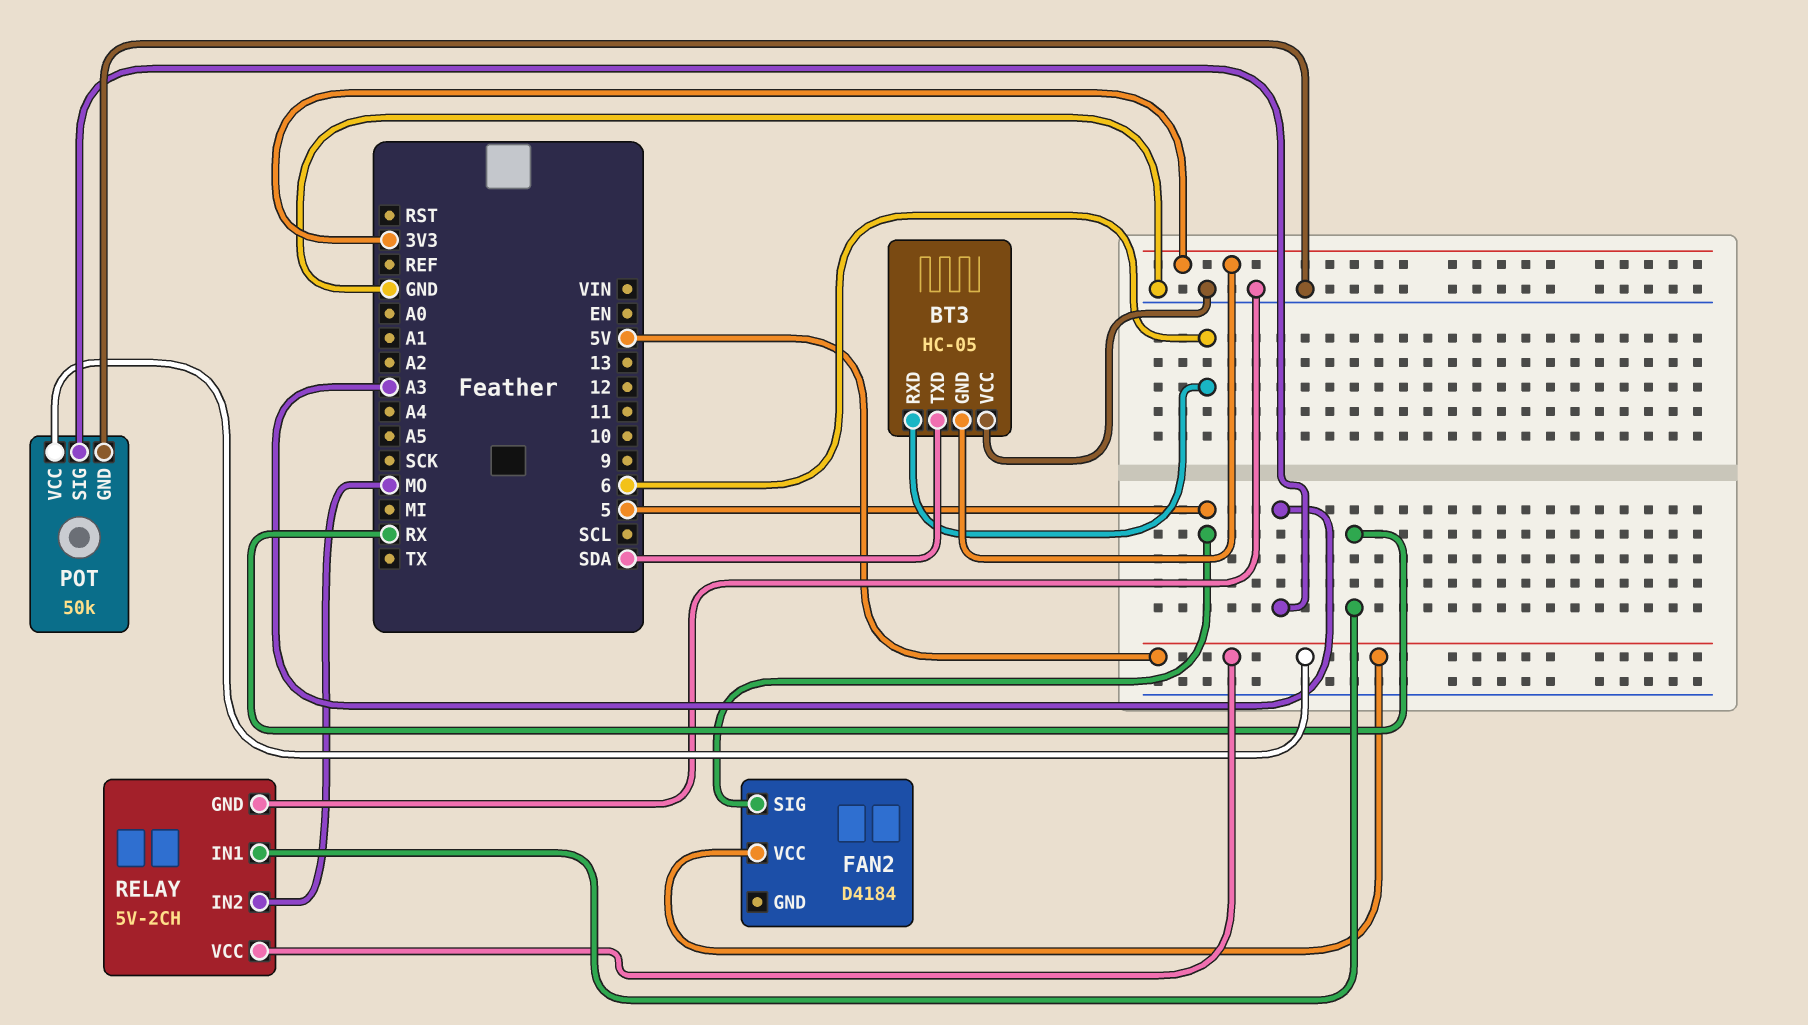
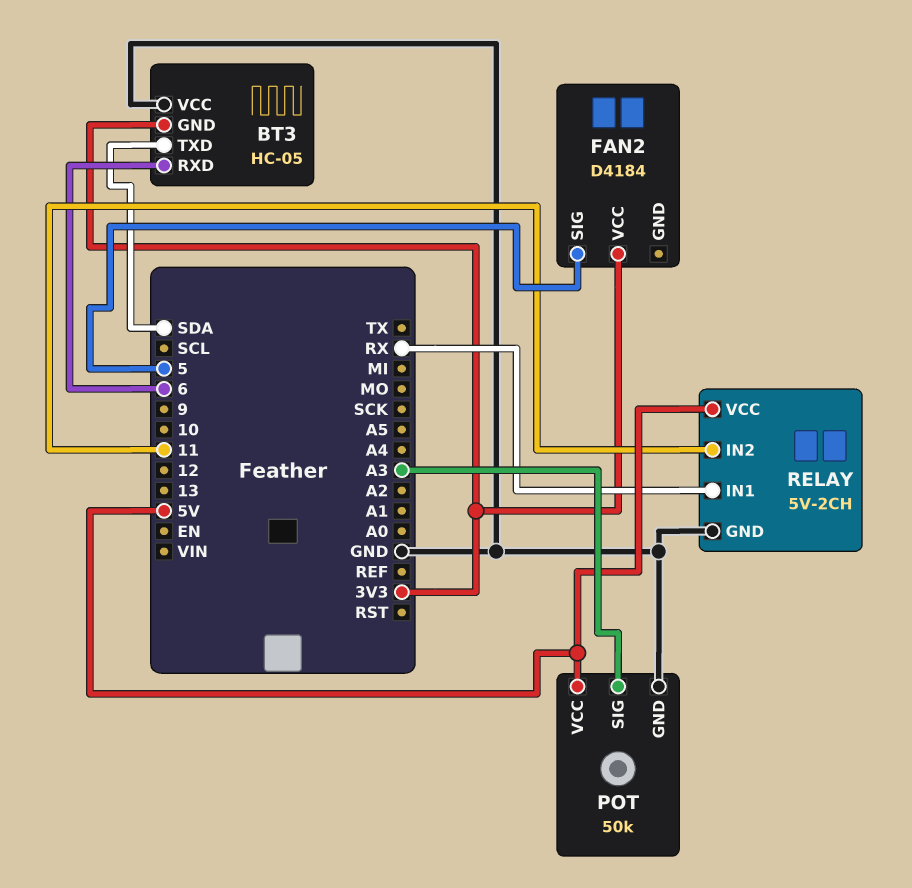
FAN2 pin VCC: 5V -> 3V3
RELAY pin IN2: MO -> 11

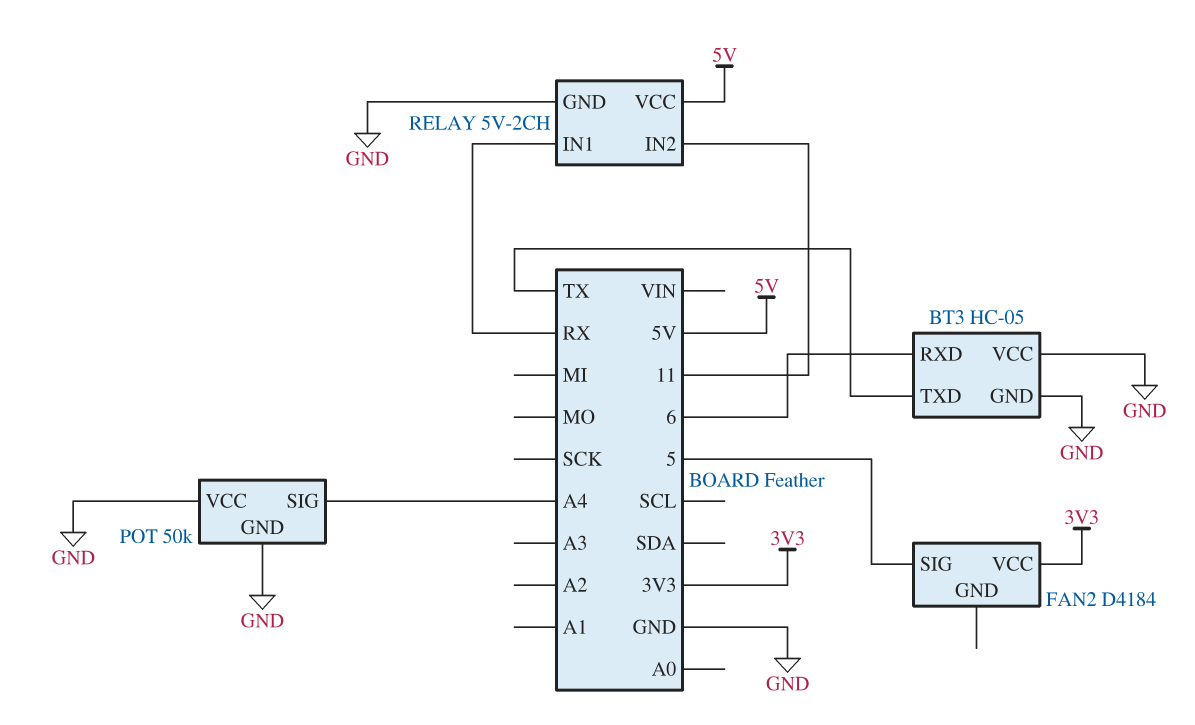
BT3 pin GND: 3V3 -> GND
BT3 pin TXD: SDA -> TX
POT pin SIG: A3 -> A4
POT pin VCC: 5V -> GND

